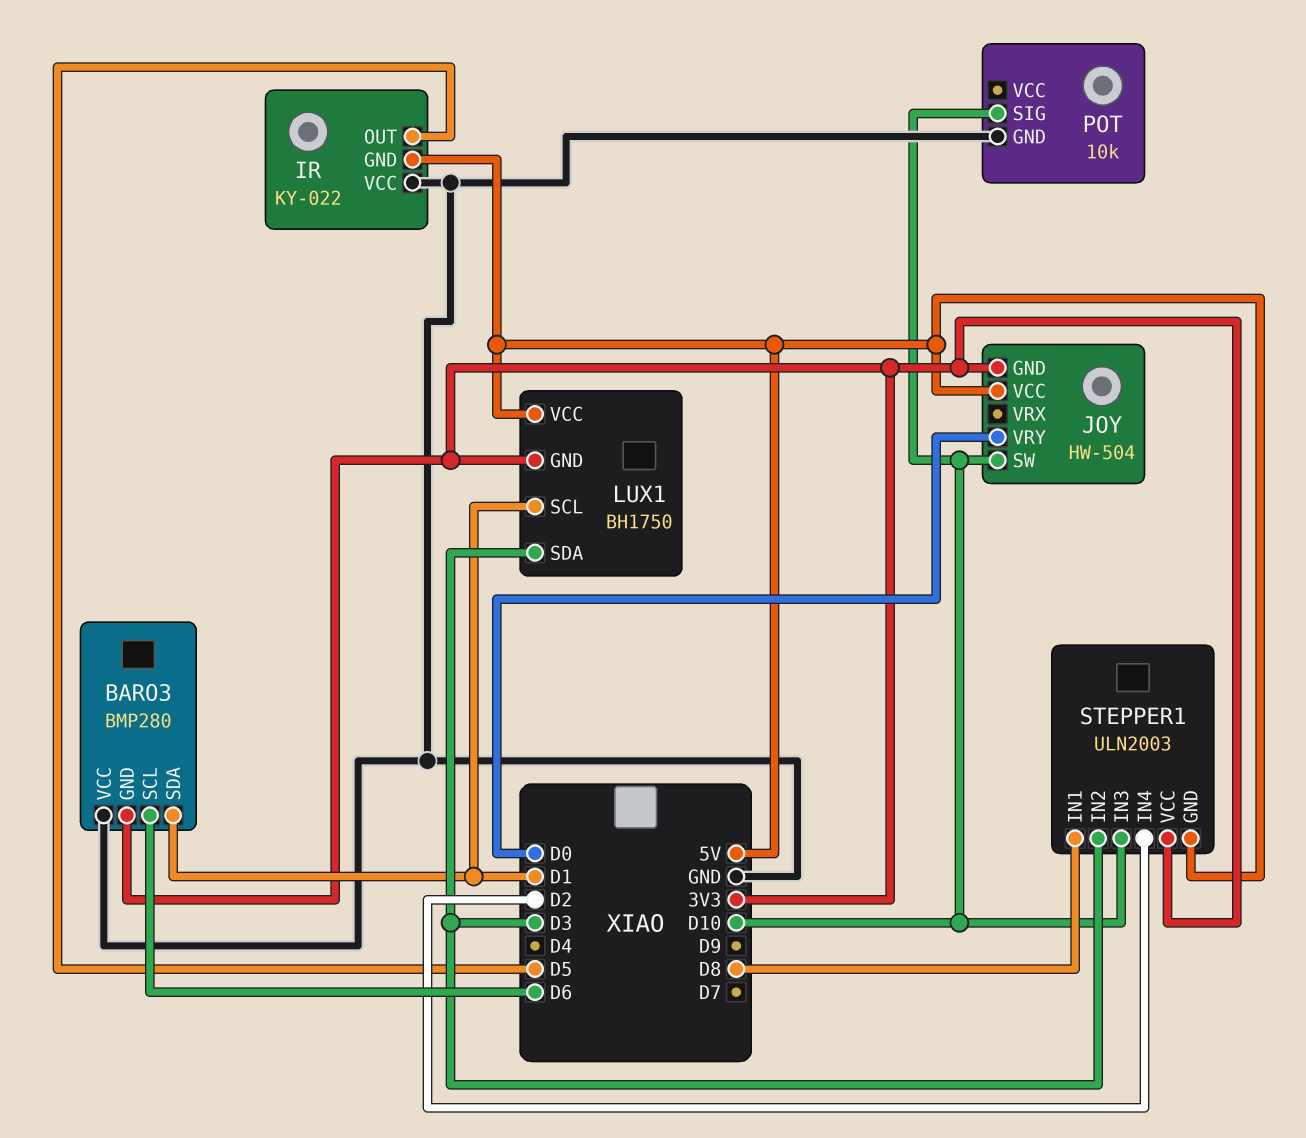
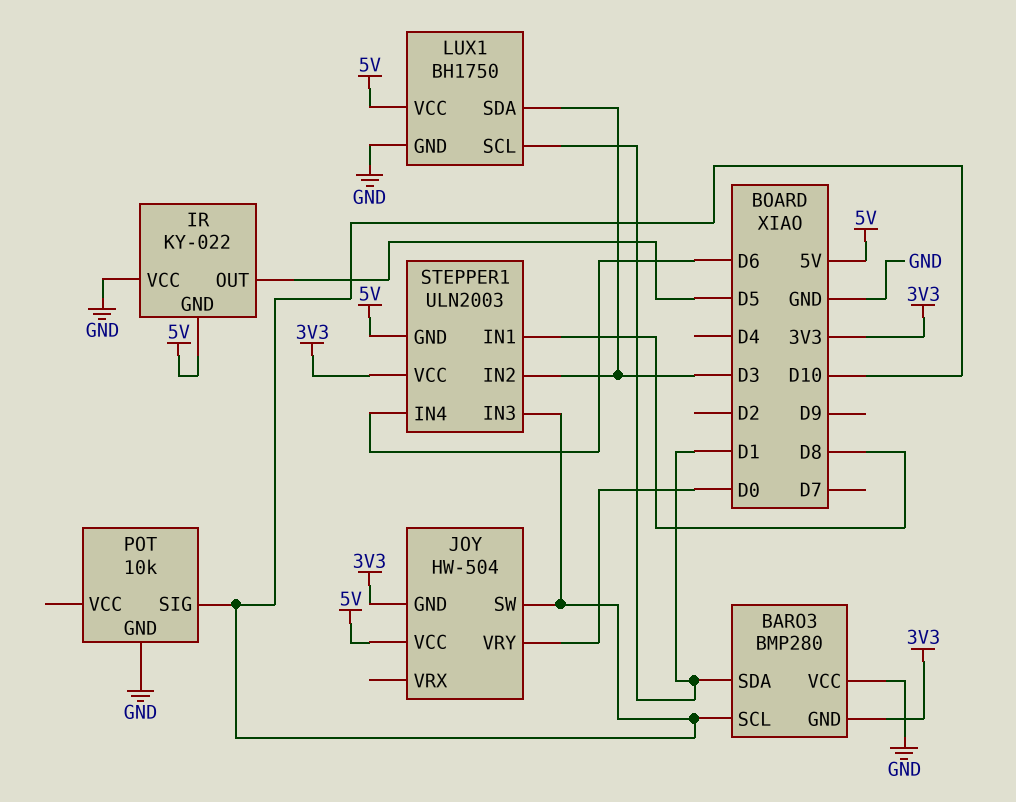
BARO3 pin SCL: D6 -> D10
LUX1 pin GND: 3V3 -> GND
STEPPER1 pin IN4: D2 -> D6

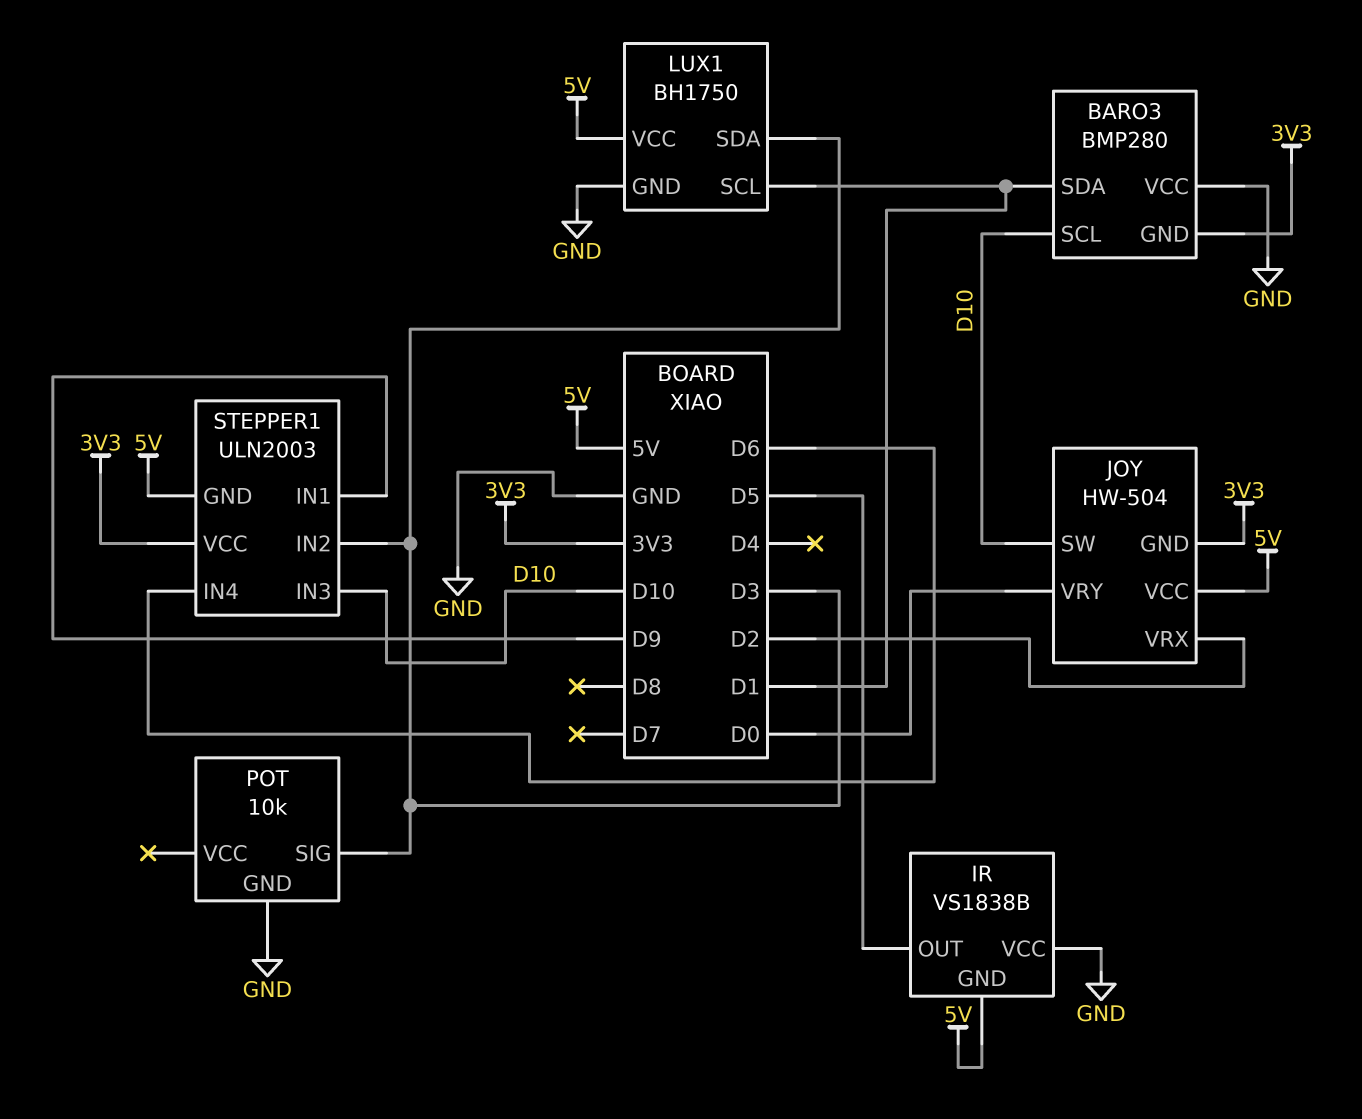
IR: KY-022 -> VS1838B
JOY pin VRX: none -> D2
POT pin SIG: D10 -> D3
STEPPER1 pin IN1: D8 -> D9

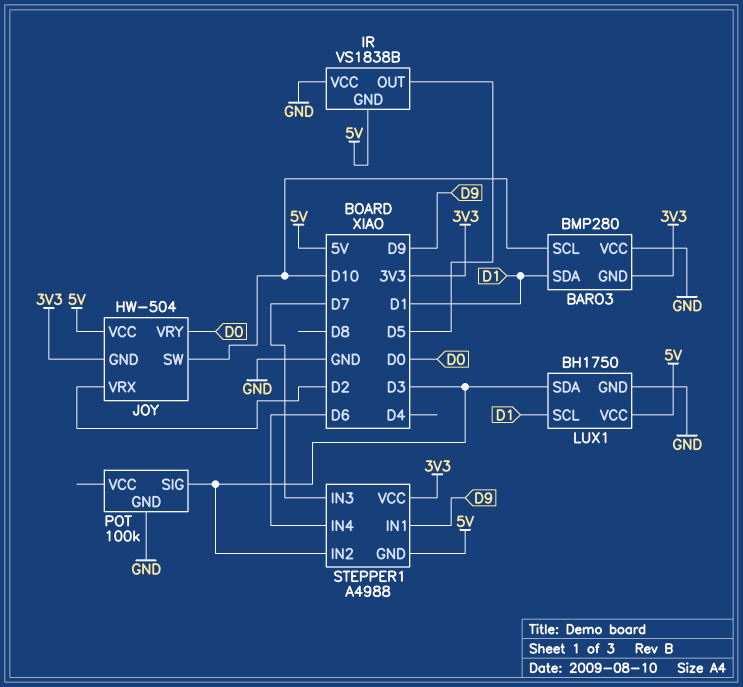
POT: 10k -> 100k
STEPPER1: ULN2003 -> A4988
STEPPER1 pin IN3: D10 -> D7

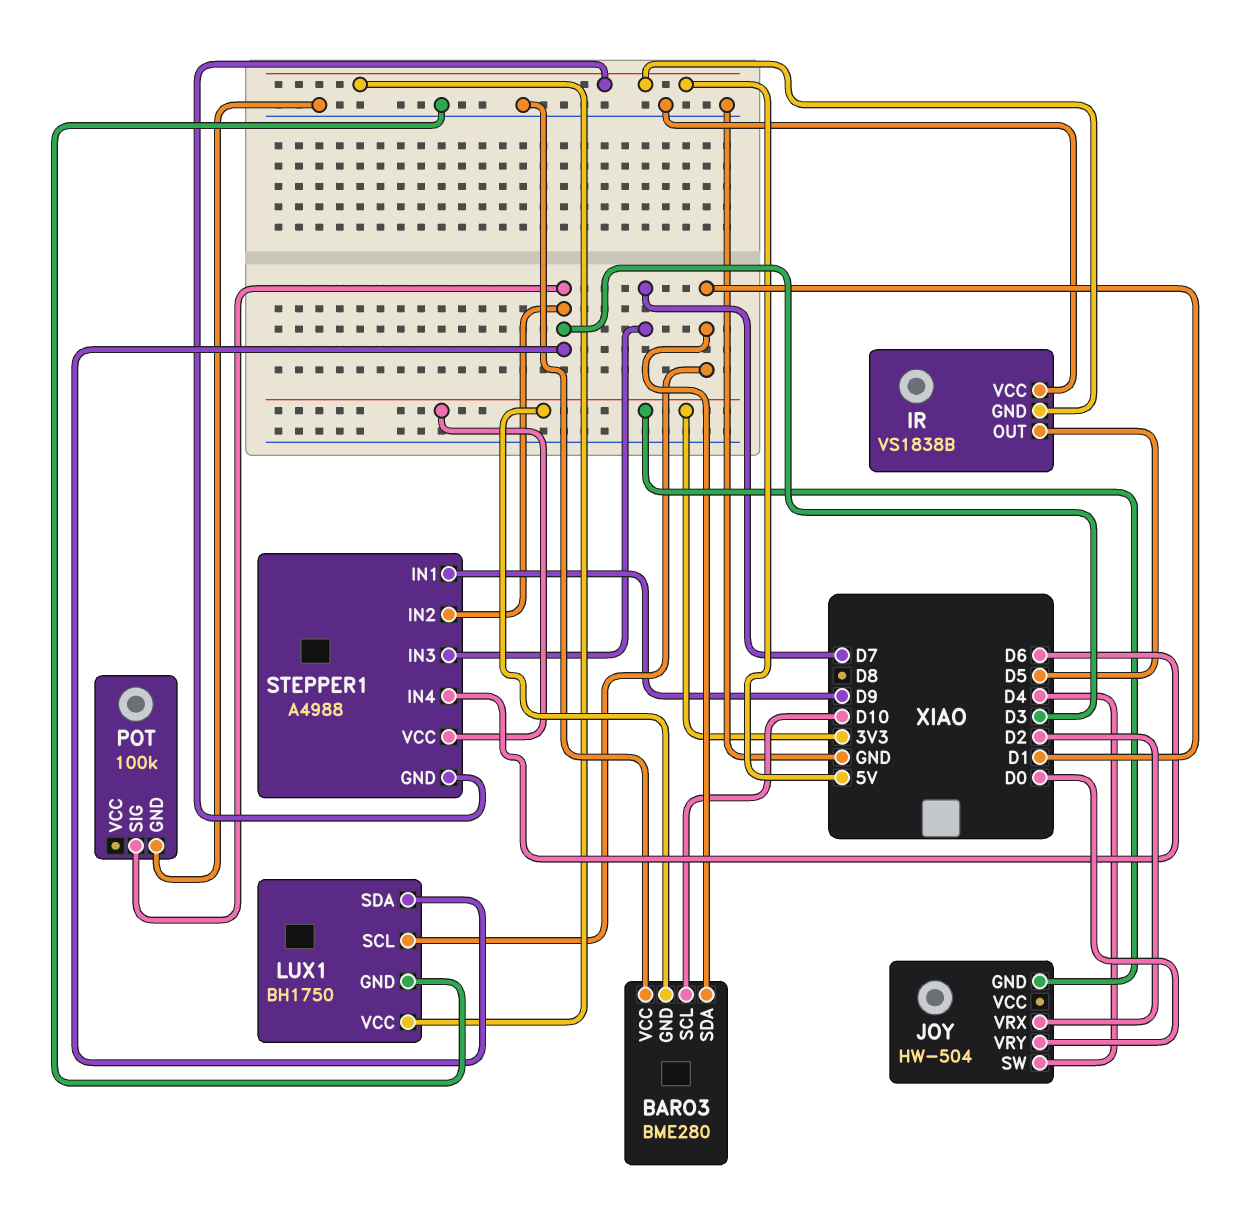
BARO3: BMP280 -> BME280
JOY pin SW: D10 -> D4
JOY pin VCC: 5V -> none

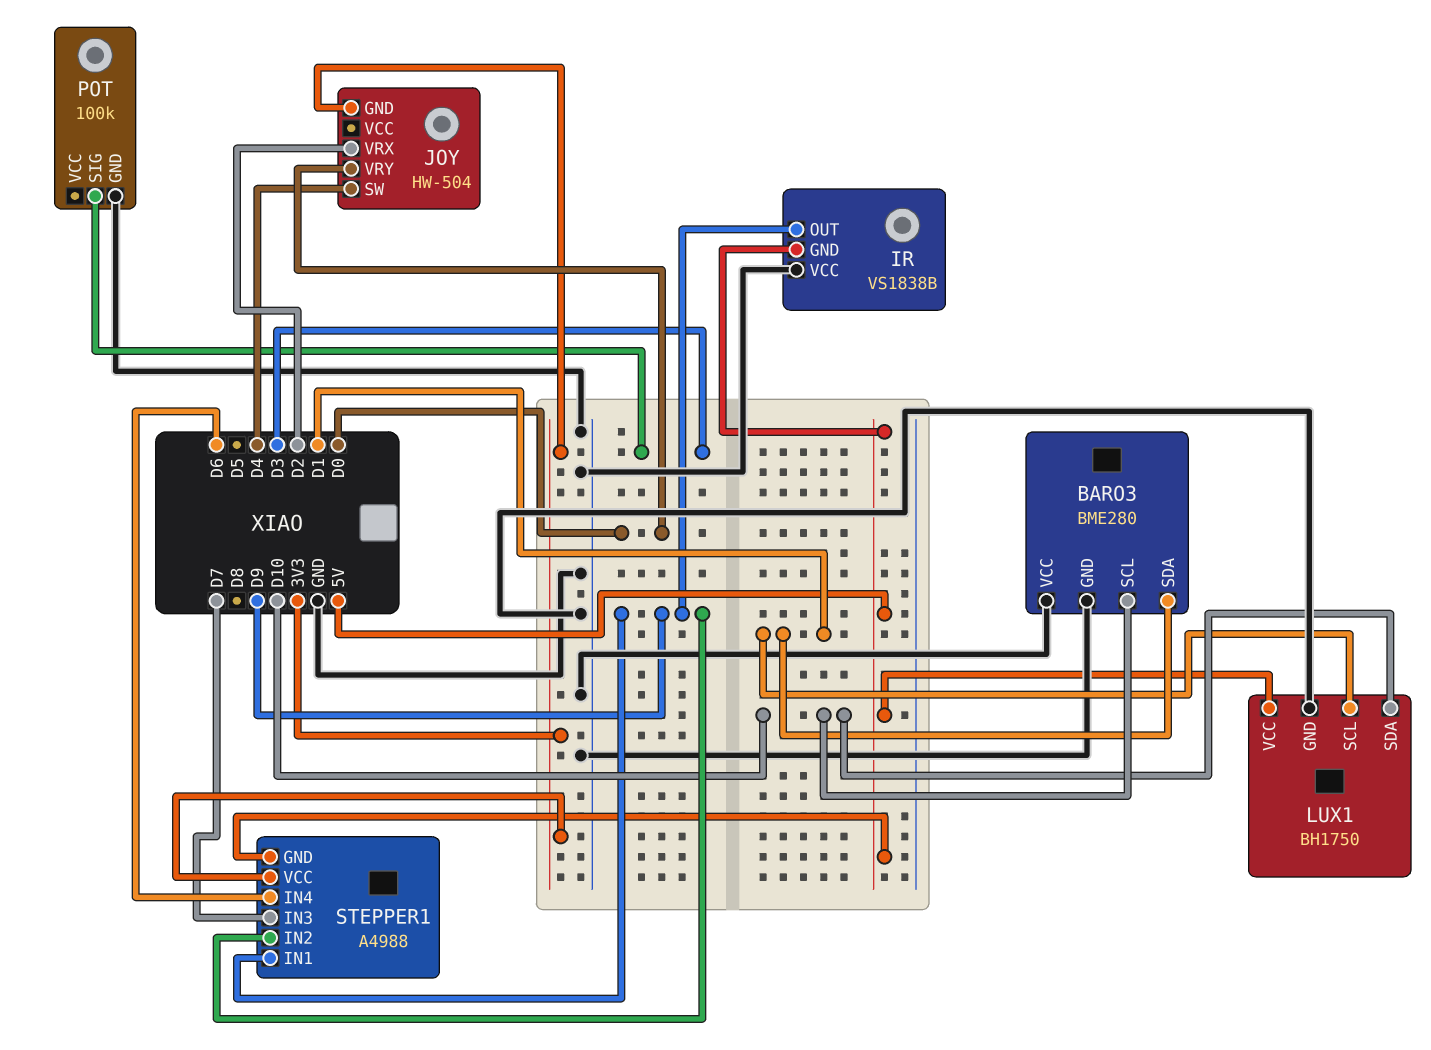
BARO3 pin GND: 3V3 -> GND
IR pin OUT: D5 -> D9
LUX1 pin SDA: D3 -> D10
STEPPER1 pin IN2: D3 -> D9

